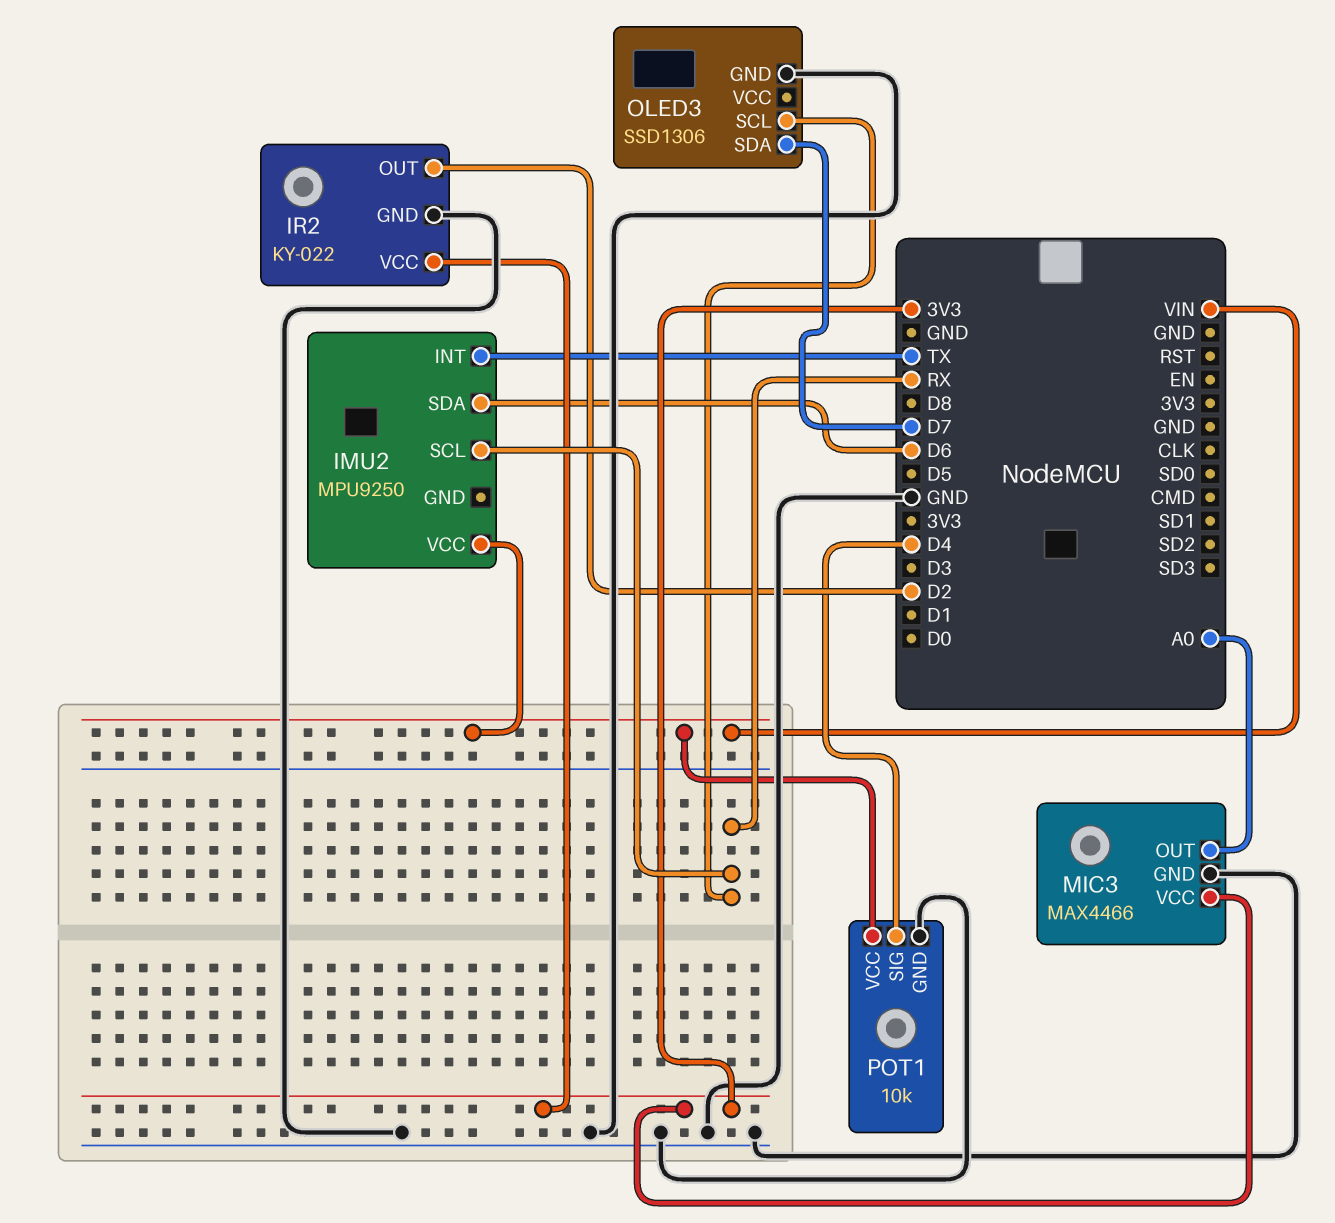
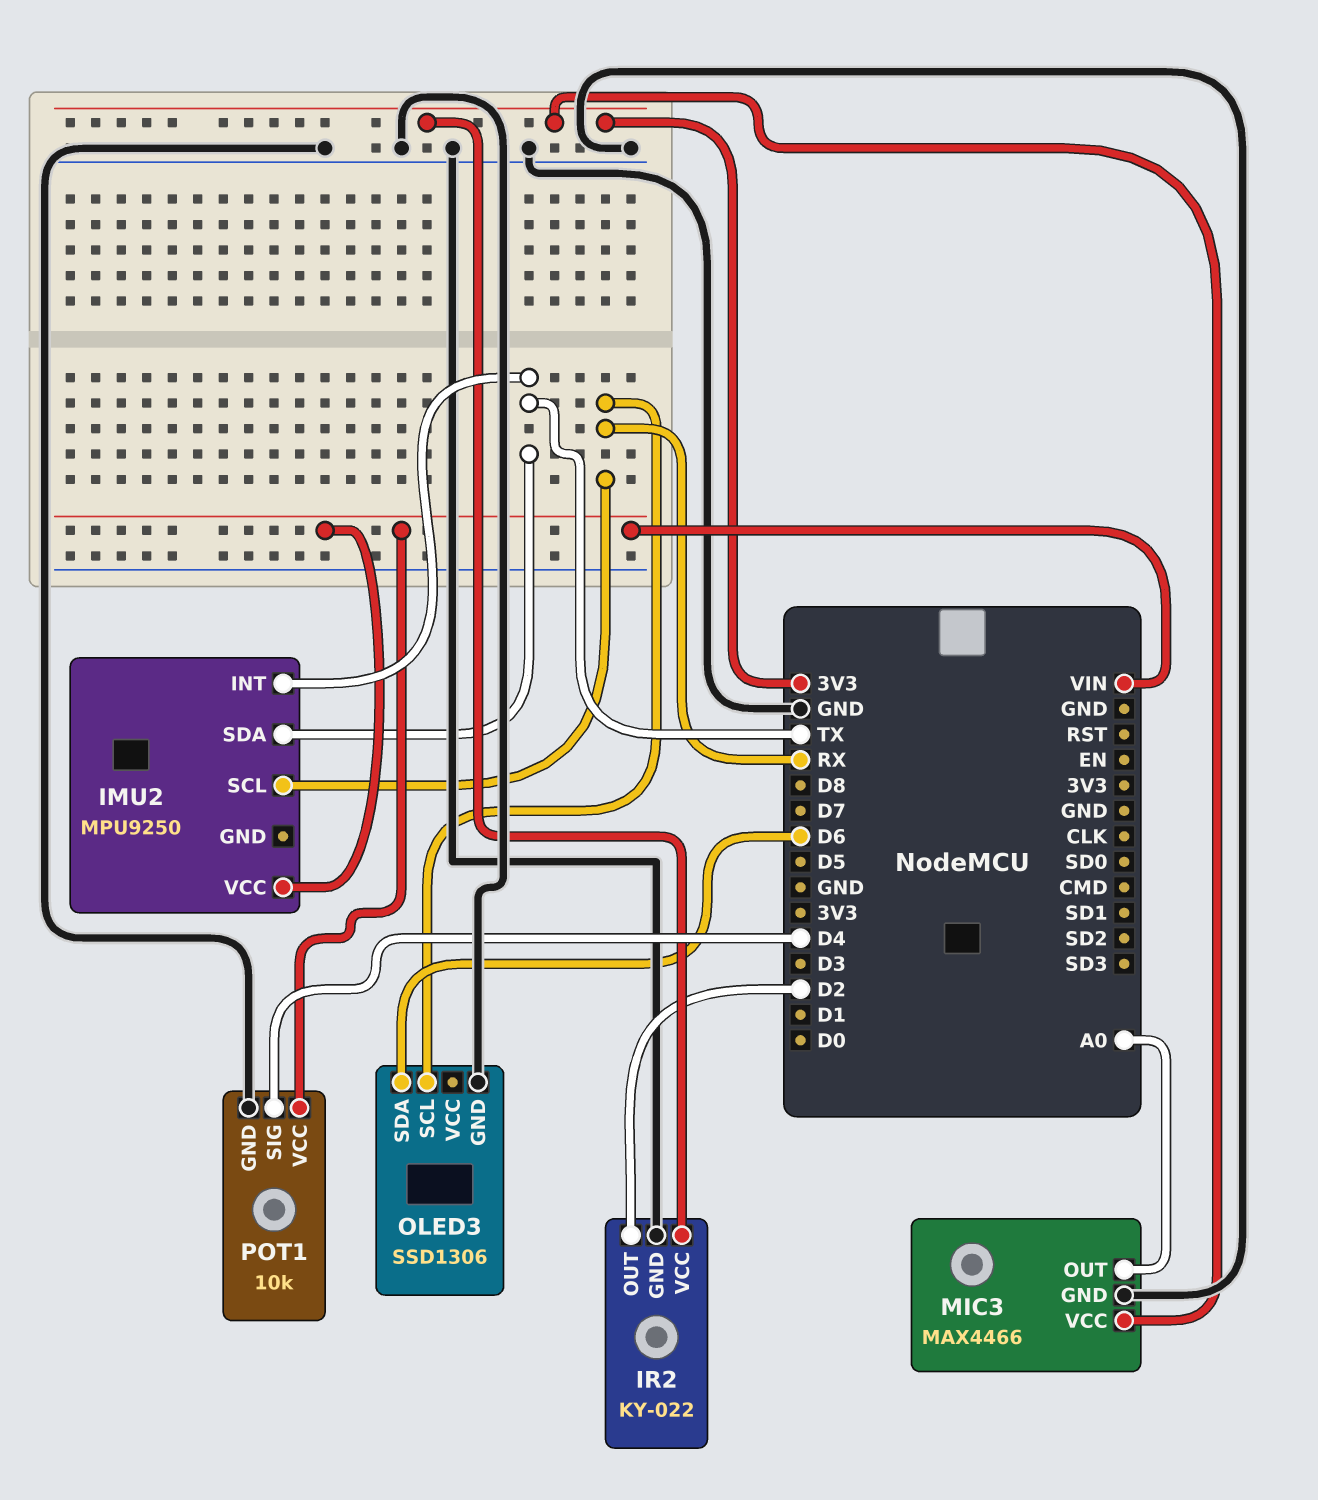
IMU2 pin SDA: D6 -> TX
OLED3 pin SDA: D7 -> D6

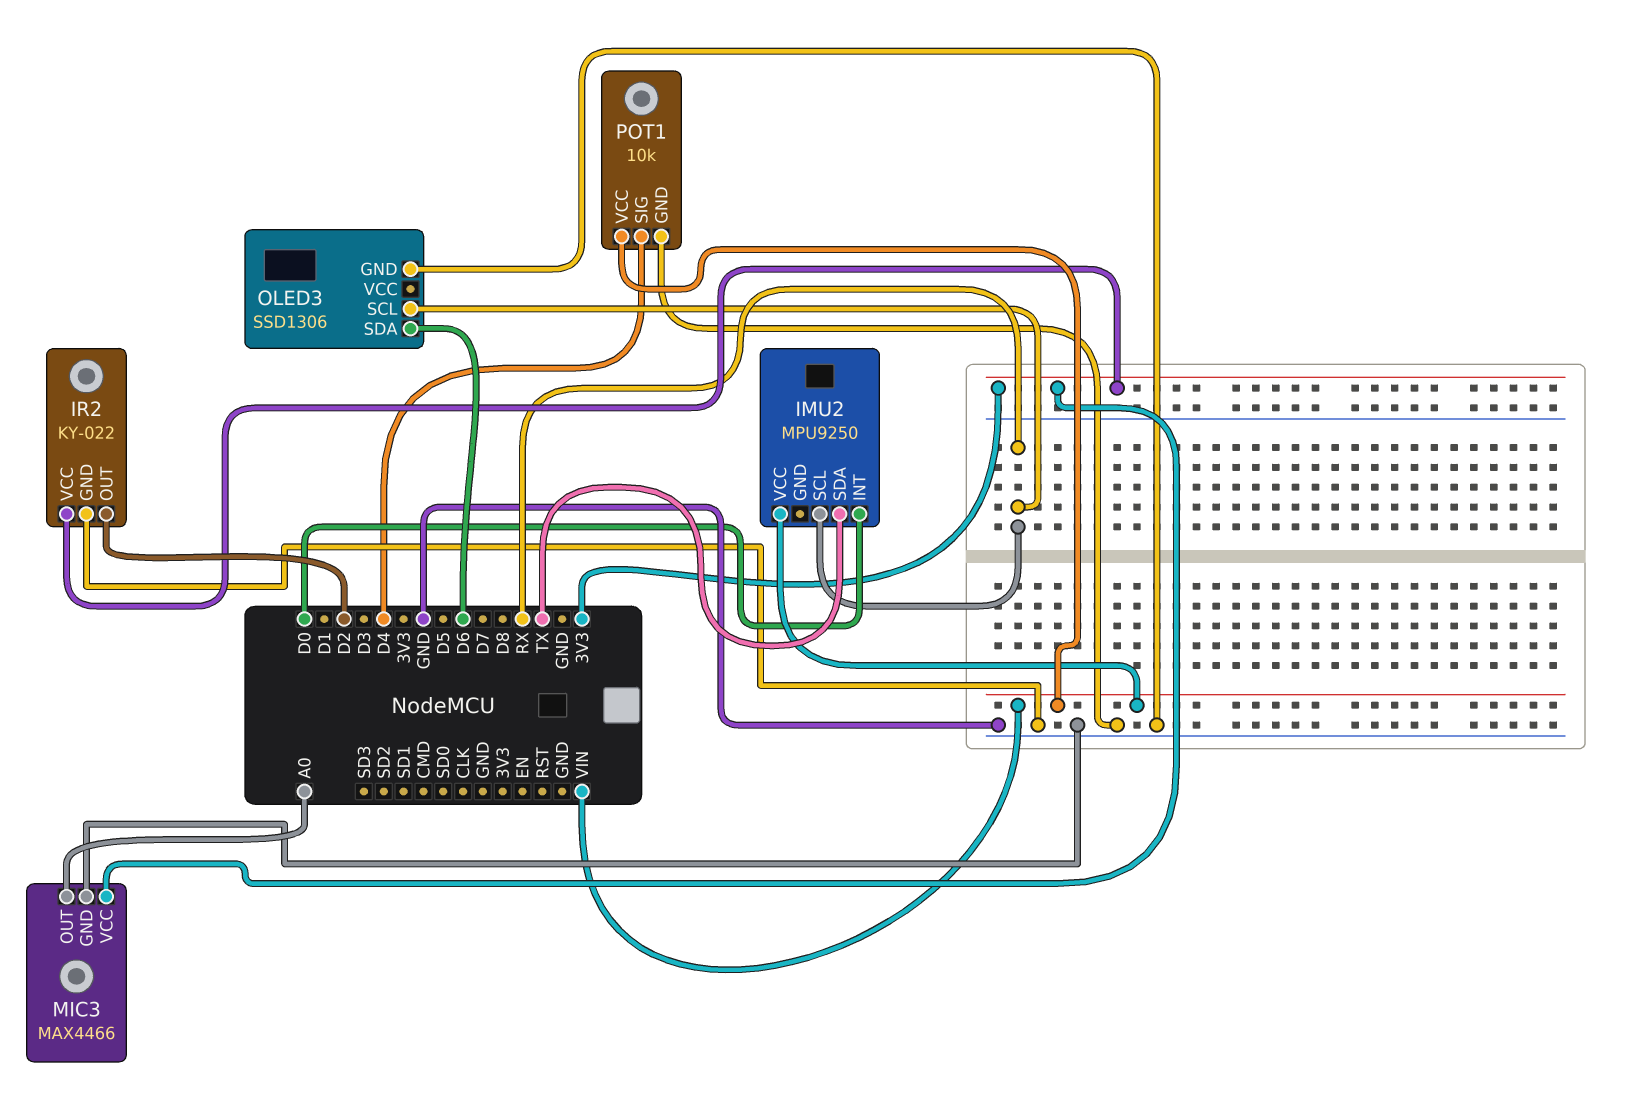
IMU2 pin INT: TX -> D0

